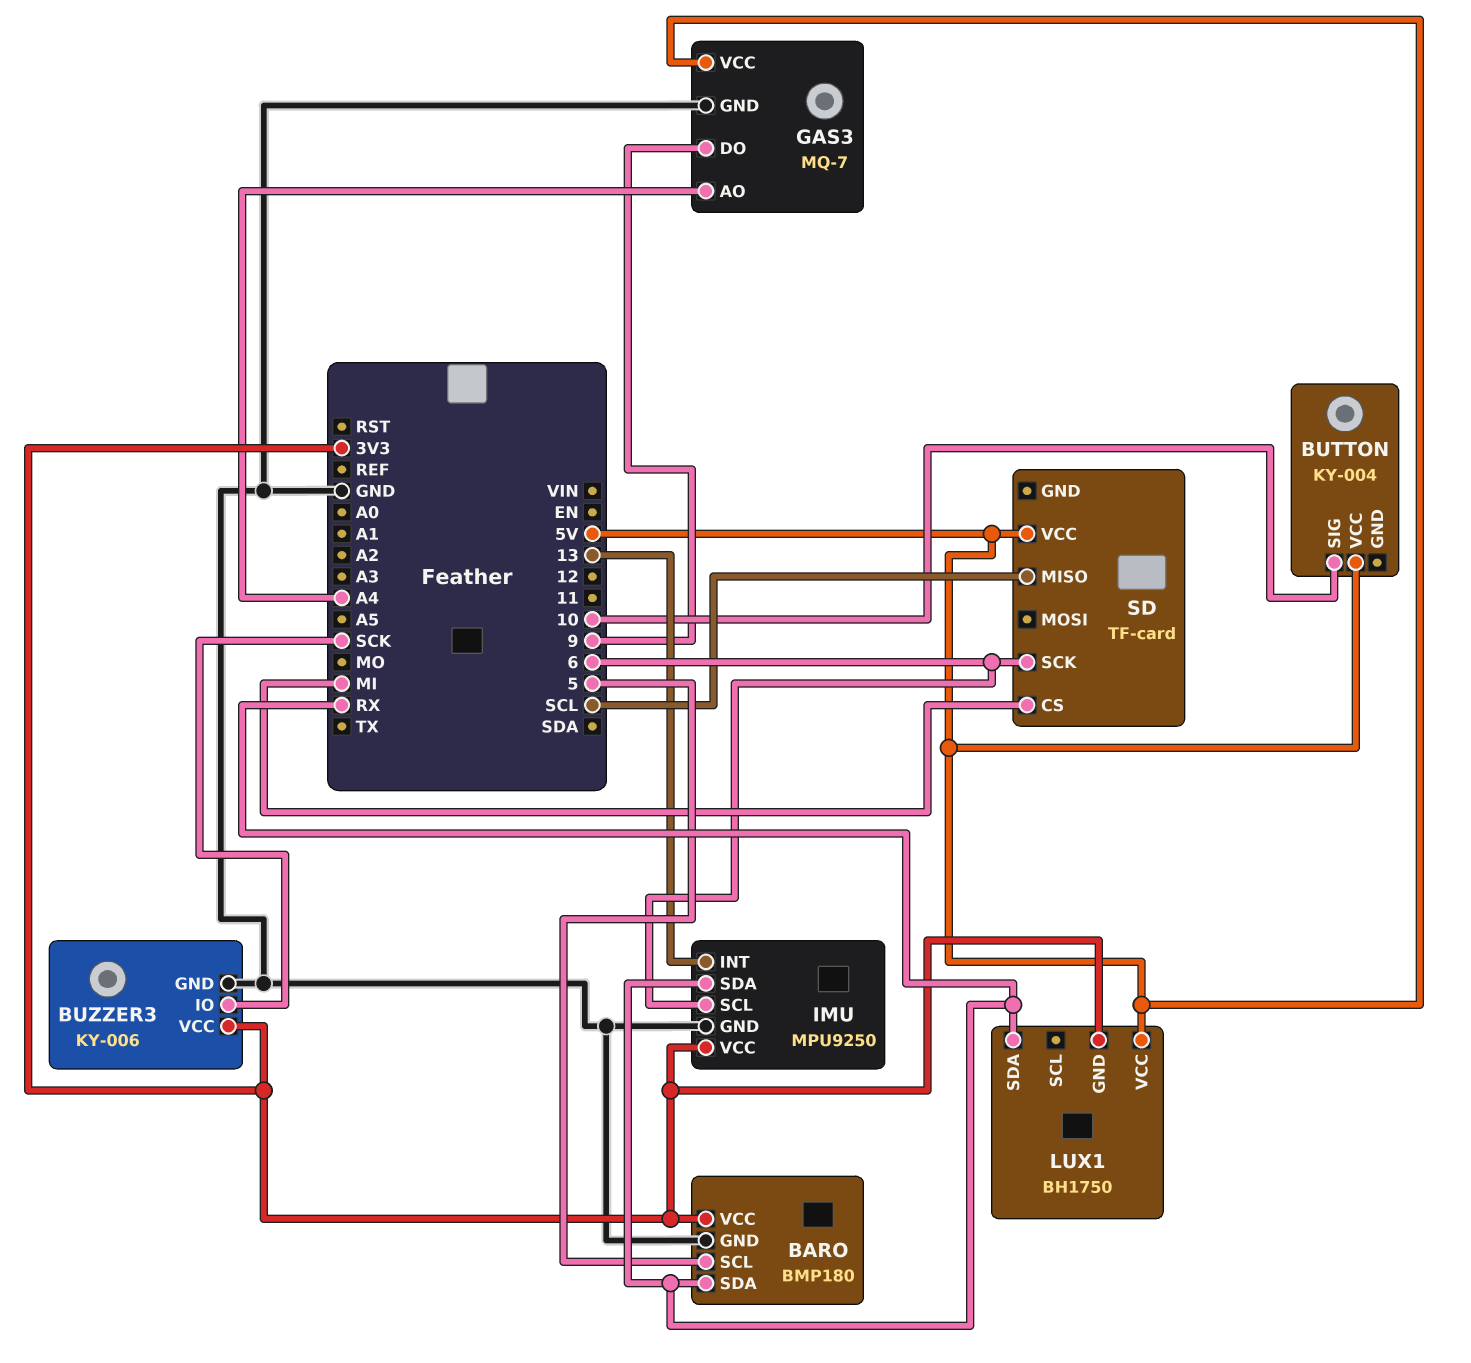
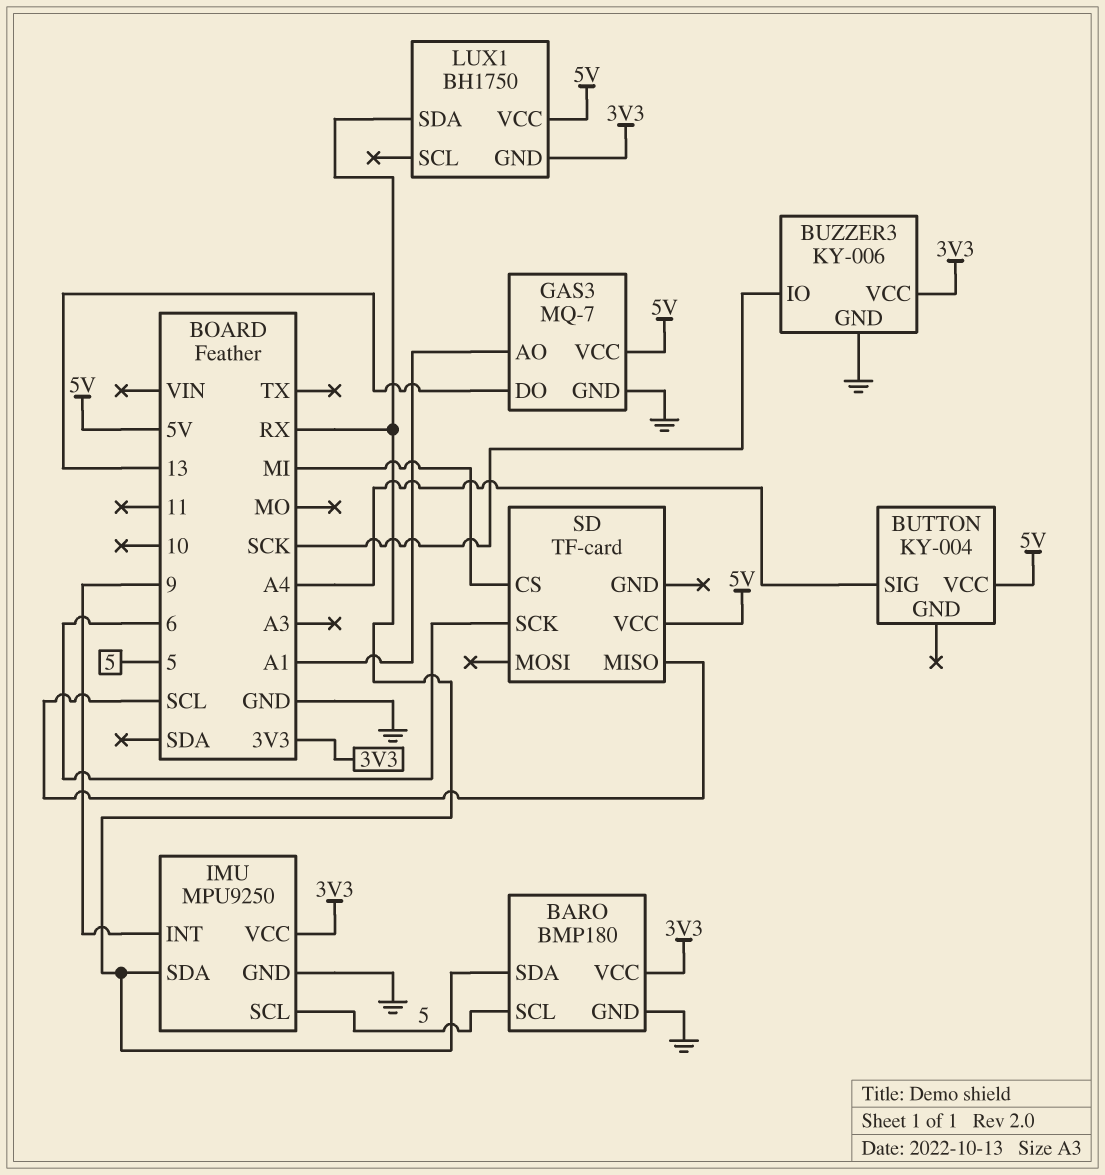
BUTTON pin SIG: 10 -> A4
GAS3 pin AO: A4 -> A1
GAS3 pin DO: 9 -> 13
IMU pin INT: 13 -> 9
IMU pin SCL: 6 -> 5

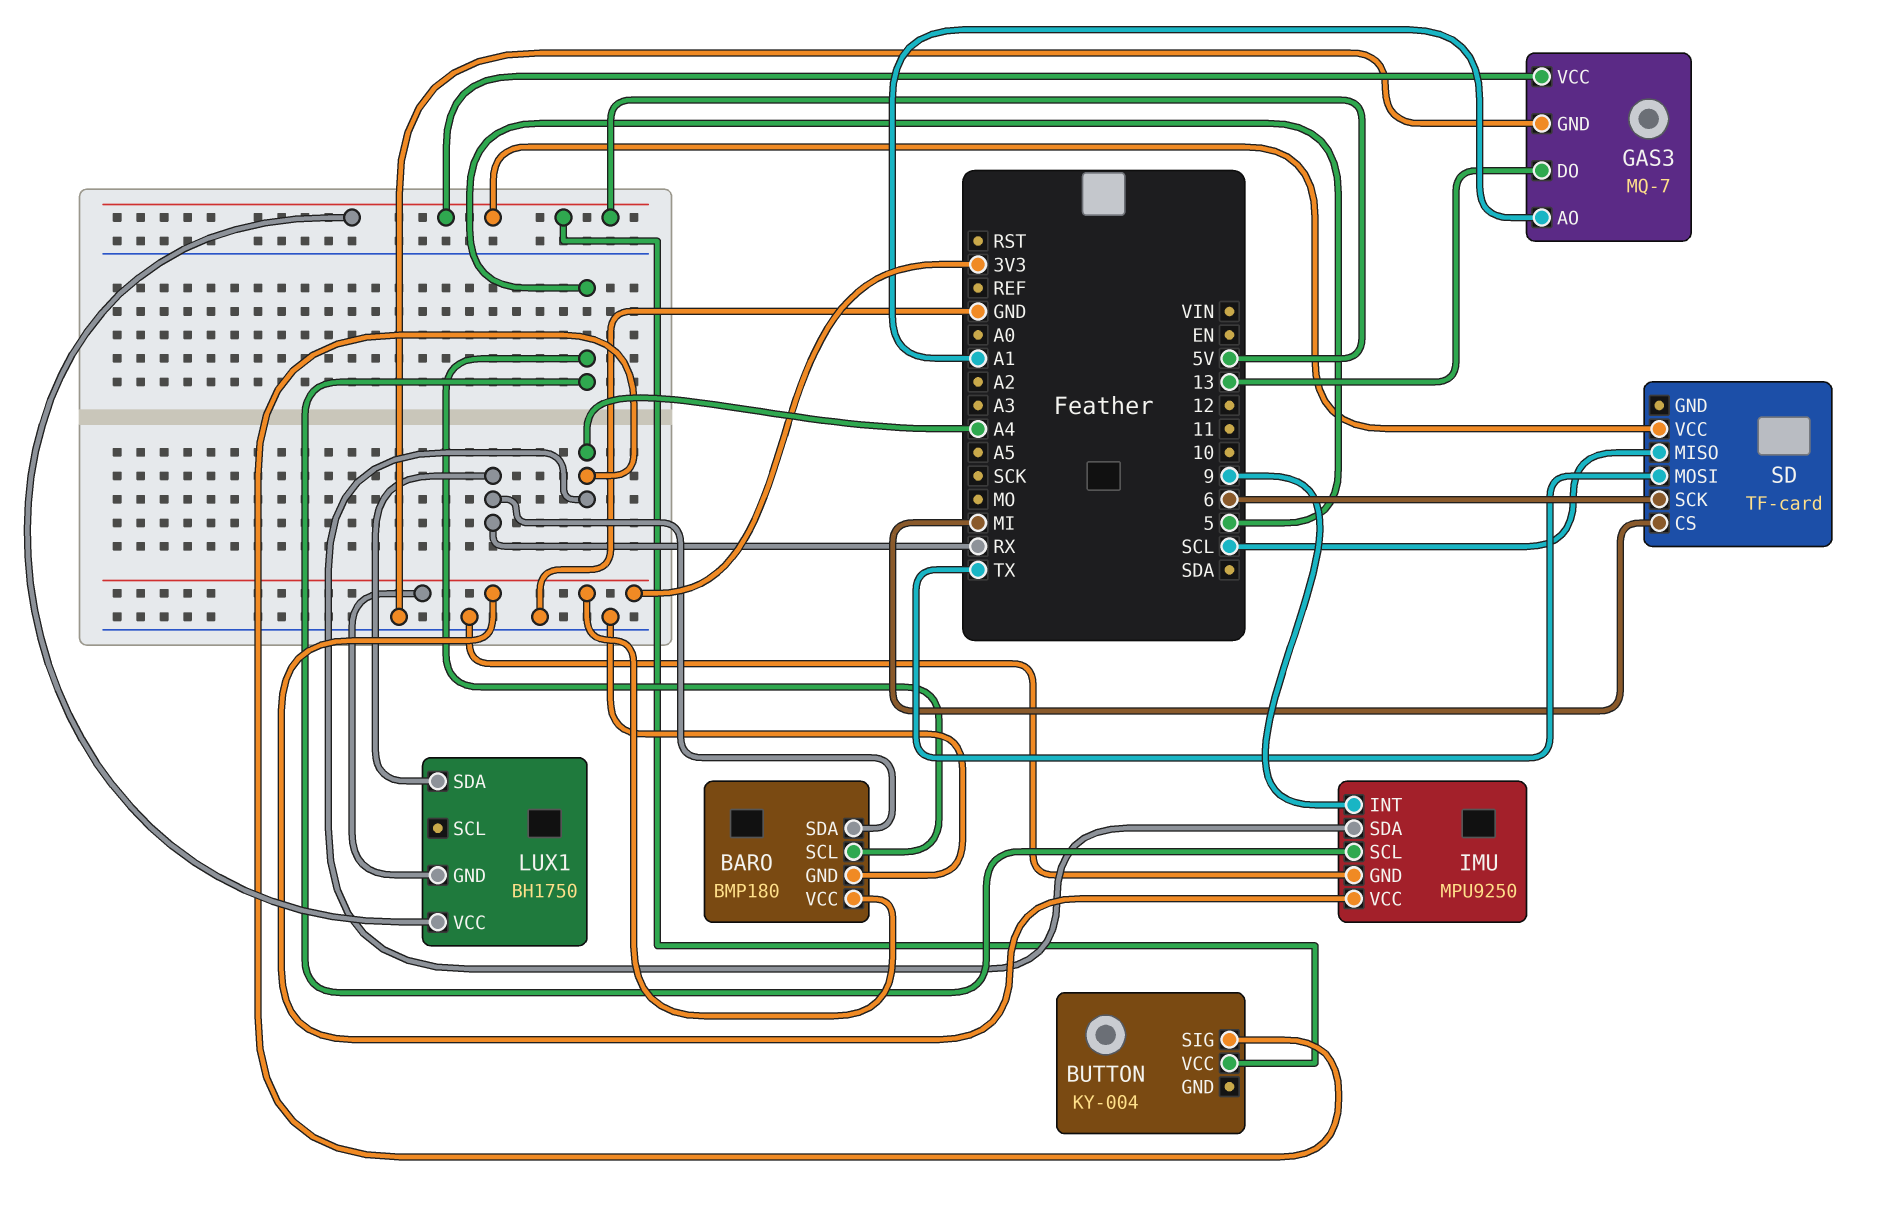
BUZZER3: KY-006 -> none
BUZZER3 pin GND: GND -> none
BUZZER3 pin IO: SCK -> none
BUZZER3 pin VCC: 3V3 -> none
IMU pin SDA: RX -> A4
SD pin MOSI: none -> TX

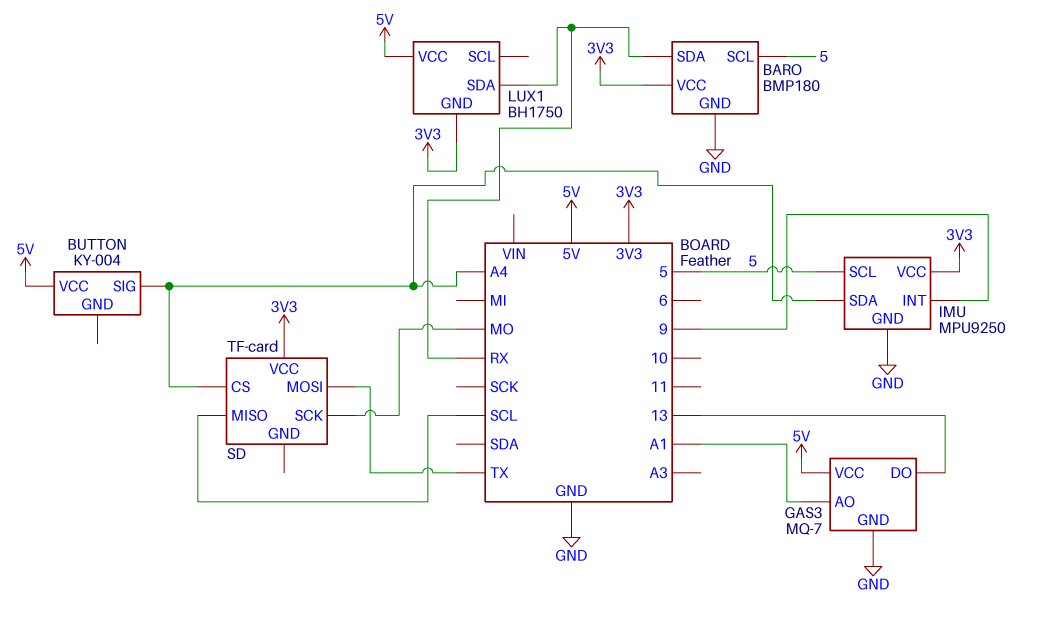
SD pin CS: MI -> A4
SD pin SCK: 6 -> MO
SD pin VCC: 5V -> 3V3

